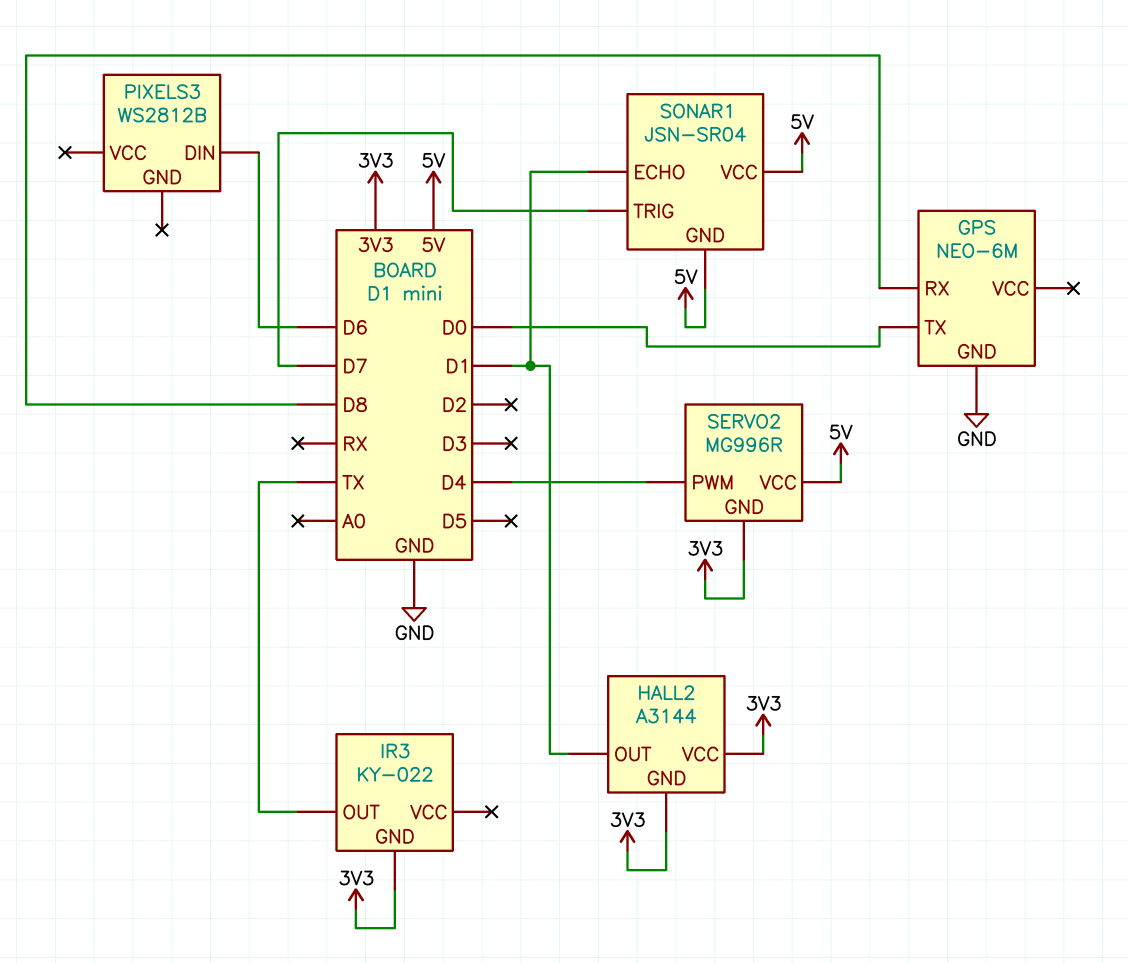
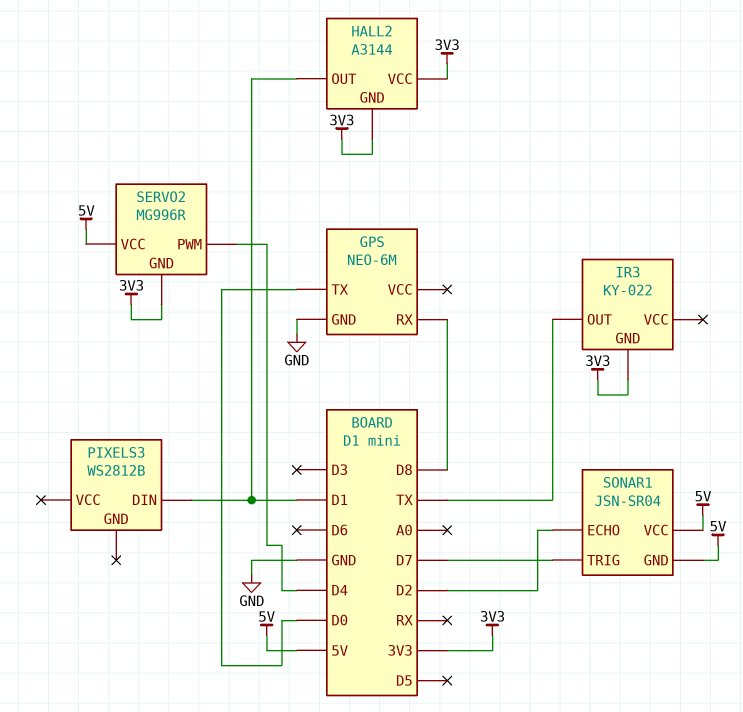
PIXELS3 pin DIN: D6 -> D1
SONAR1 pin ECHO: D1 -> D2

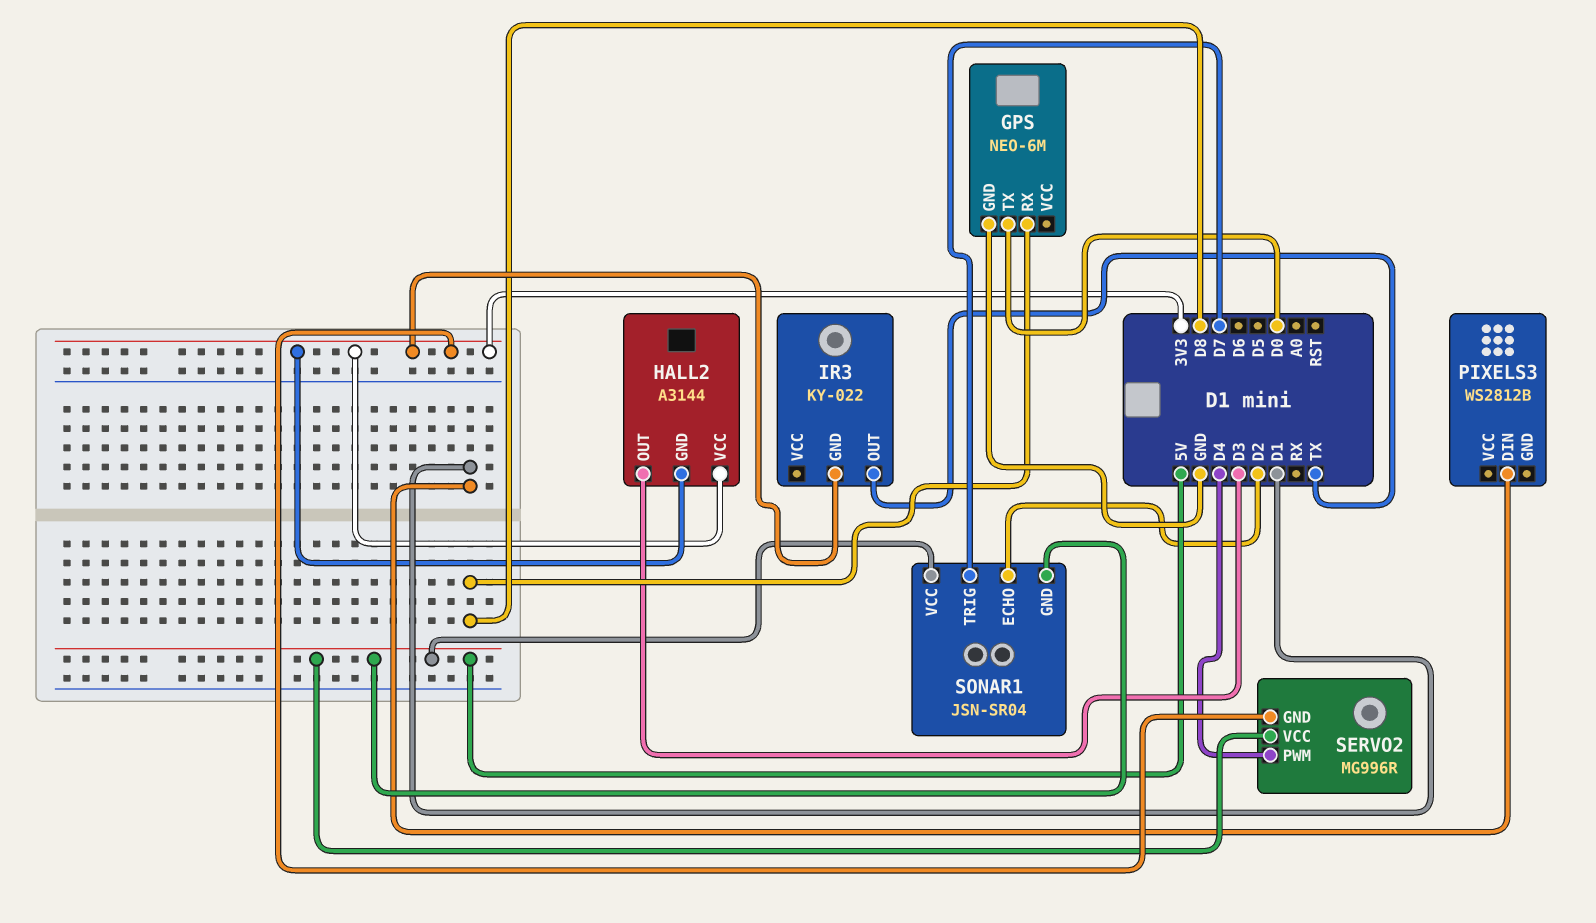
HALL2 pin OUT: D1 -> D3

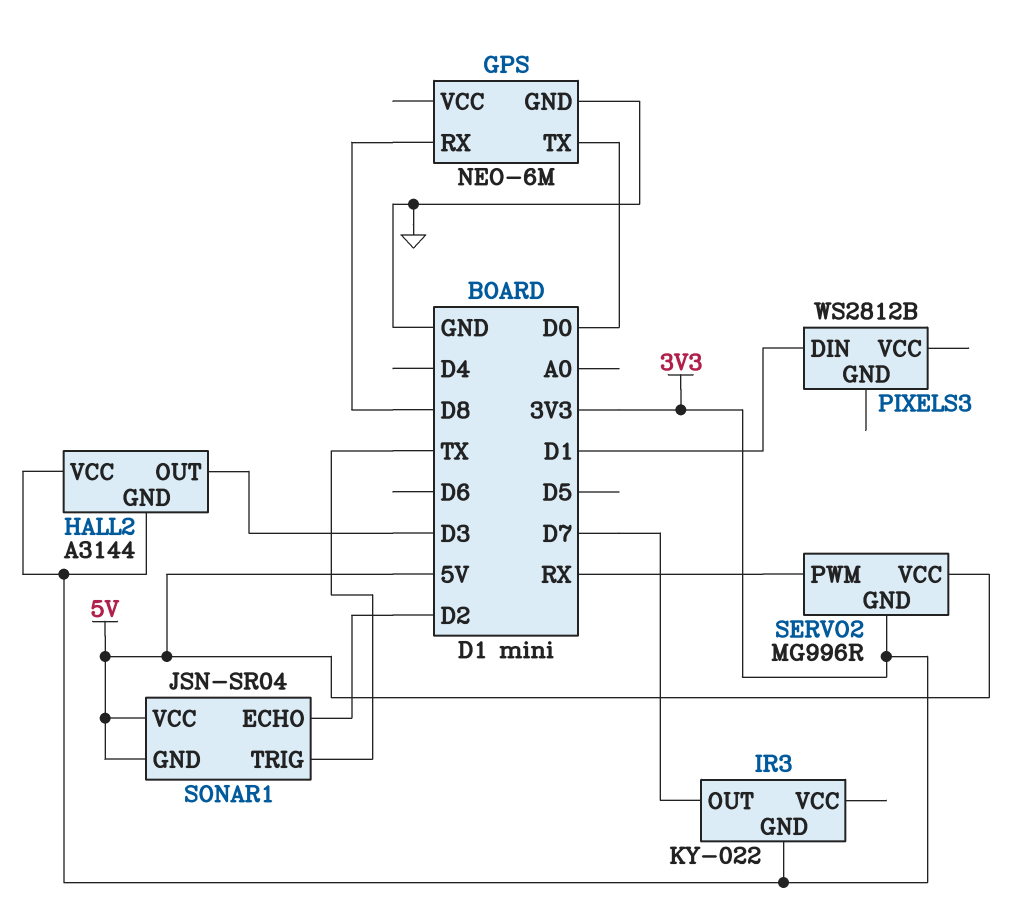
IR3 pin OUT: TX -> D7
SERVO2 pin PWM: D4 -> RX
SONAR1 pin TRIG: D7 -> TX

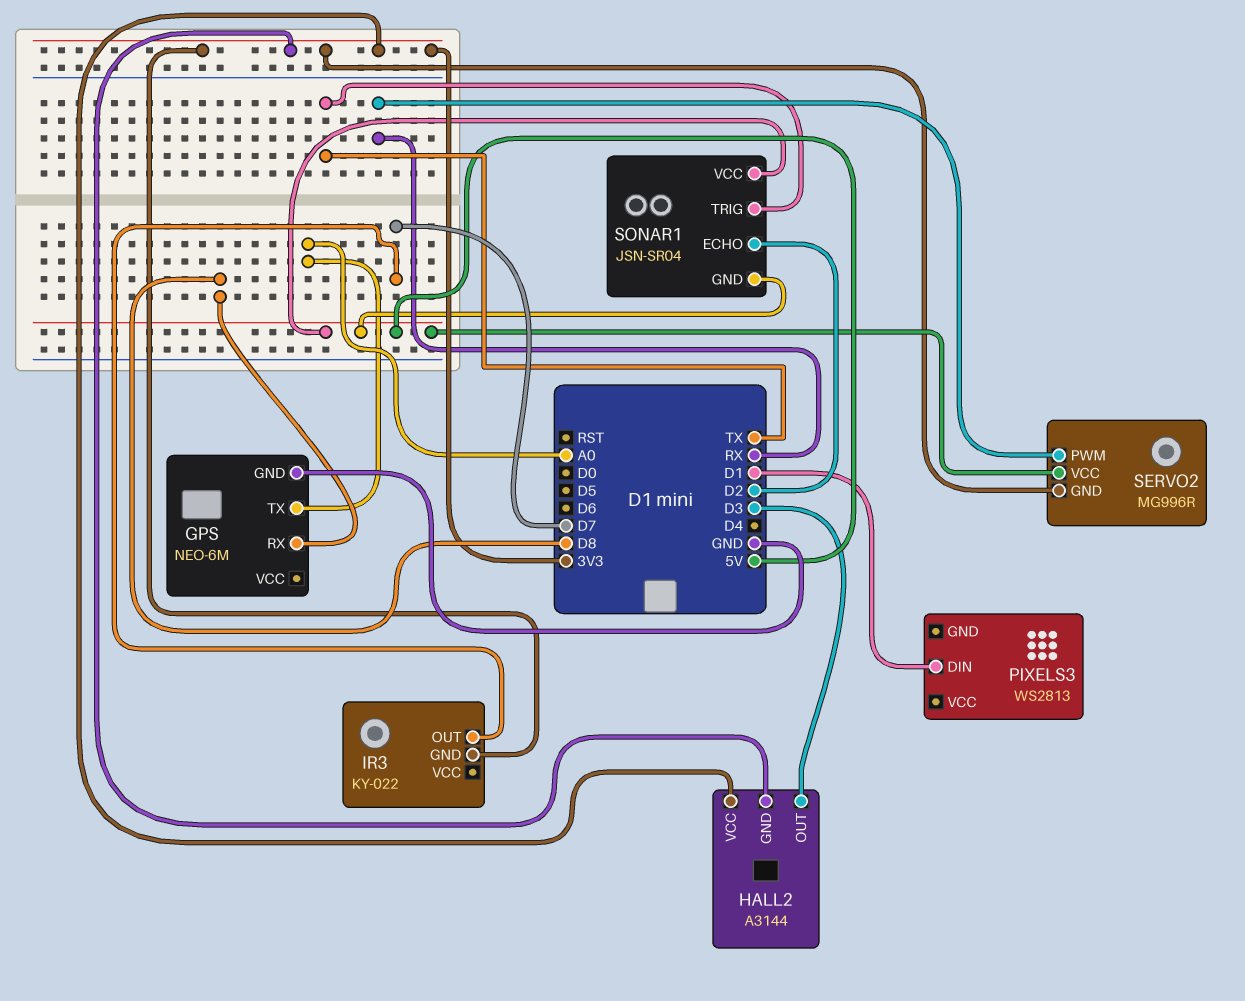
GPS pin TX: D0 -> A0
PIXELS3: WS2812B -> WS2813

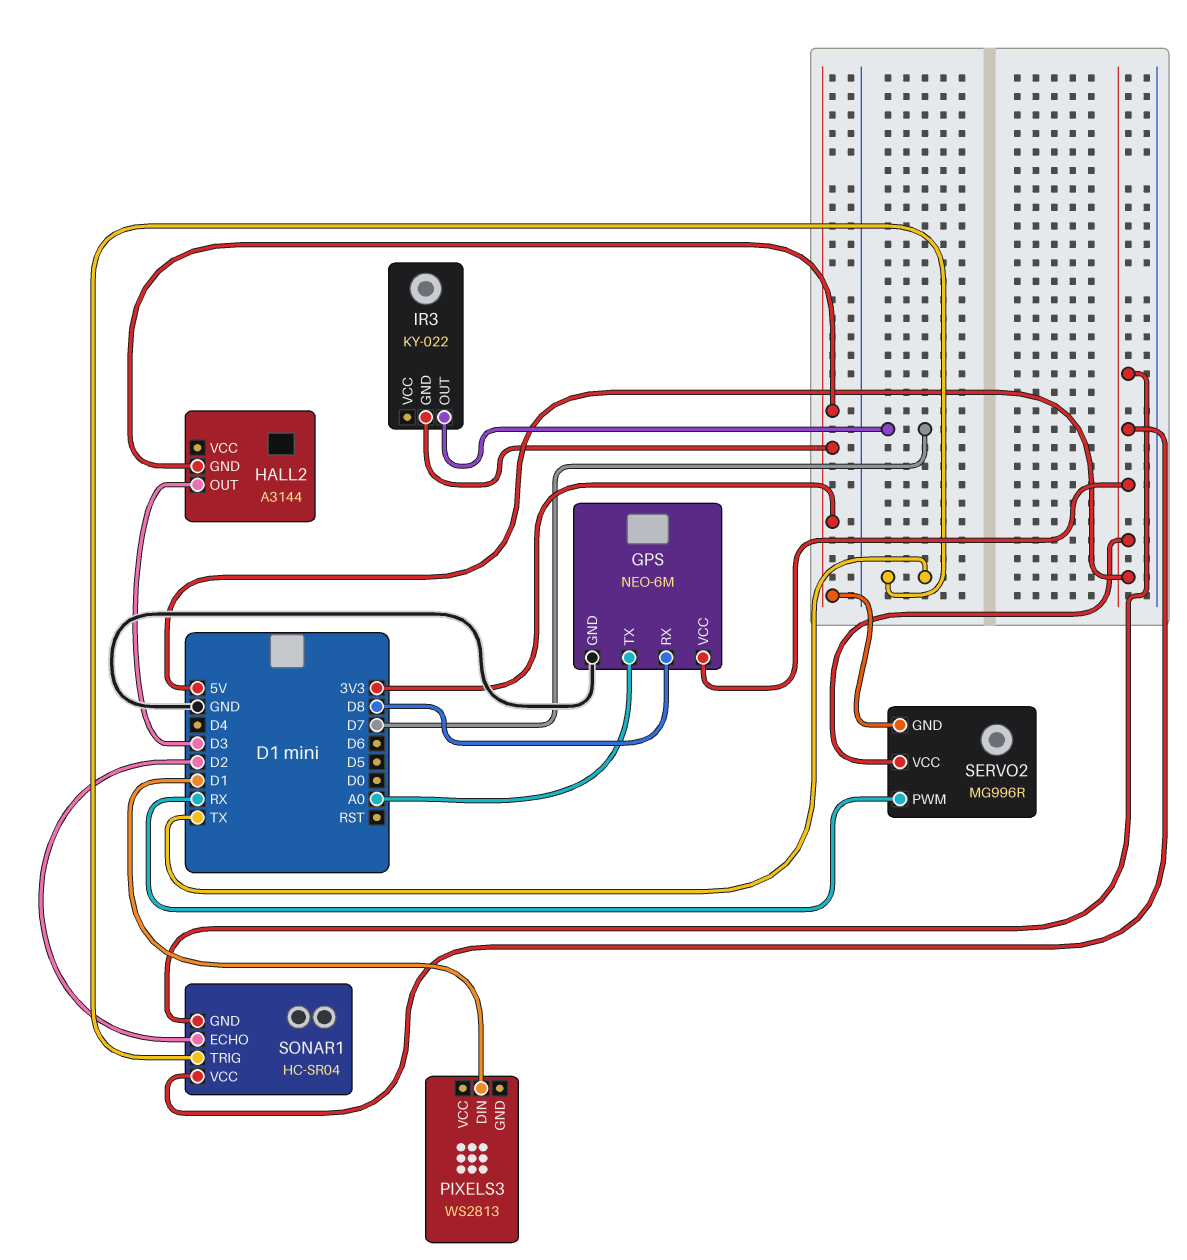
GPS pin VCC: none -> 5V
HALL2 pin VCC: 3V3 -> none
SONAR1: JSN-SR04 -> HC-SR04

